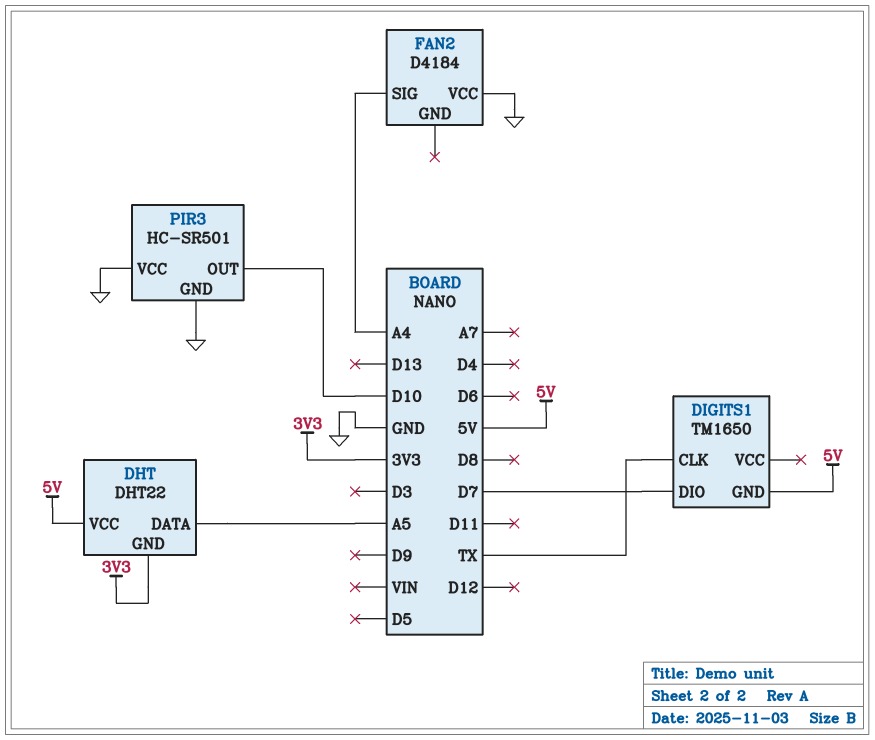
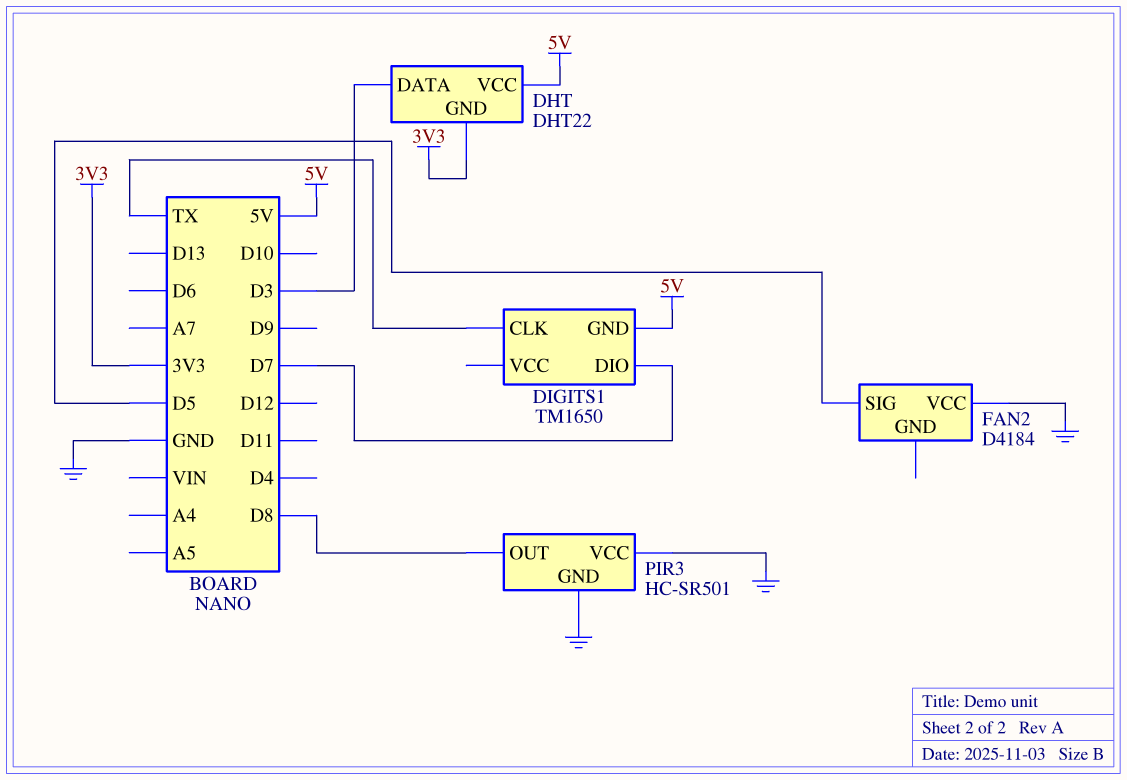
DHT pin DATA: A5 -> D3
FAN2 pin SIG: A4 -> D5
PIR3 pin OUT: D10 -> D8

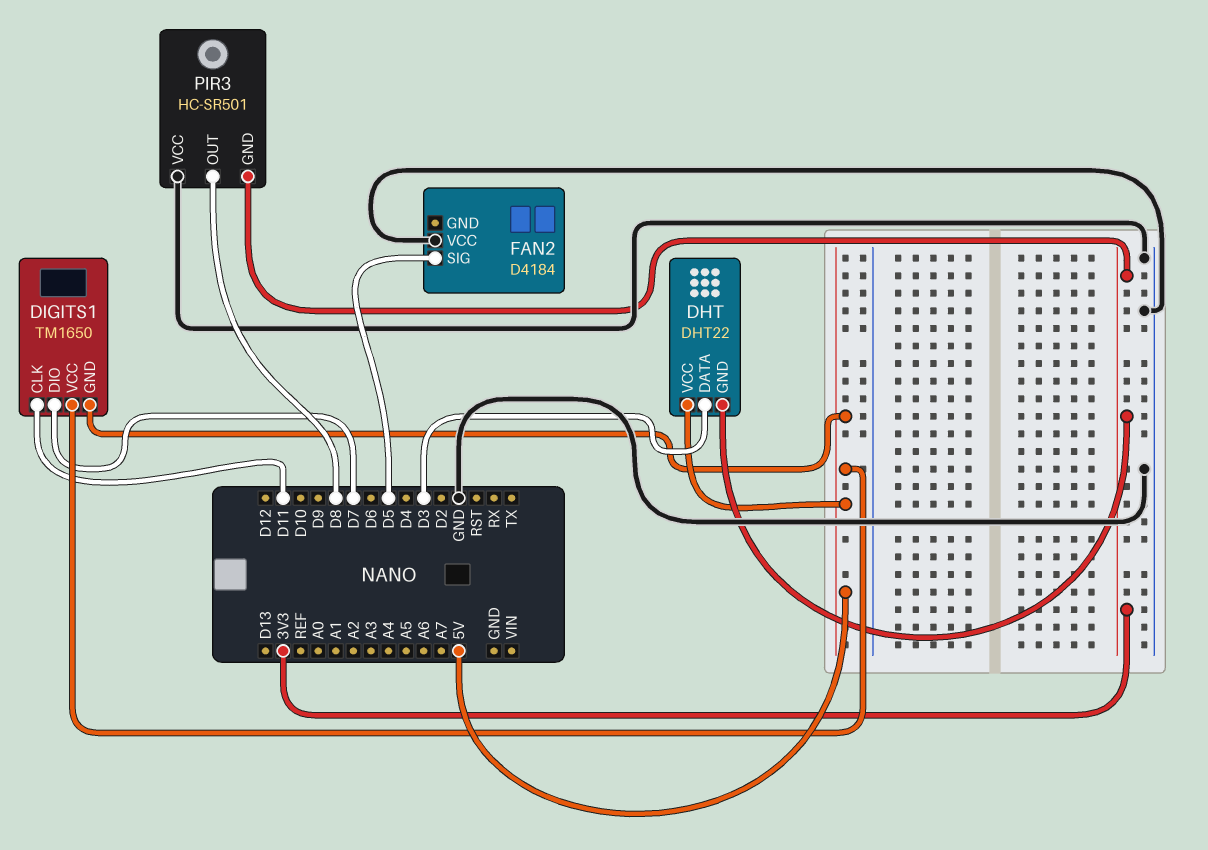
DIGITS1 pin CLK: TX -> D11
DIGITS1 pin VCC: none -> 5V
PIR3 pin GND: GND -> 3V3

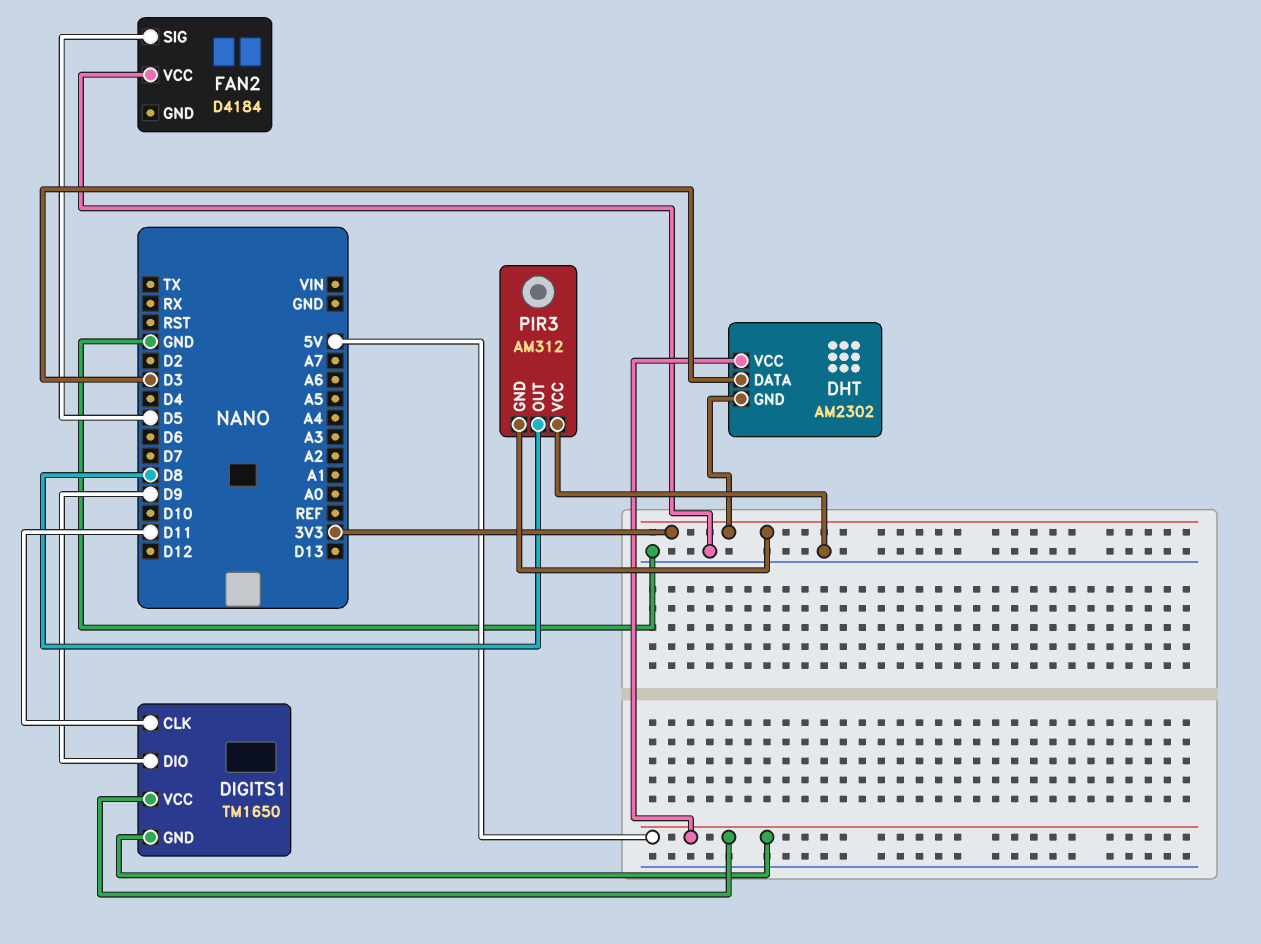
DHT: DHT22 -> AM2302
DIGITS1 pin DIO: D7 -> D9
PIR3: HC-SR501 -> AM312

